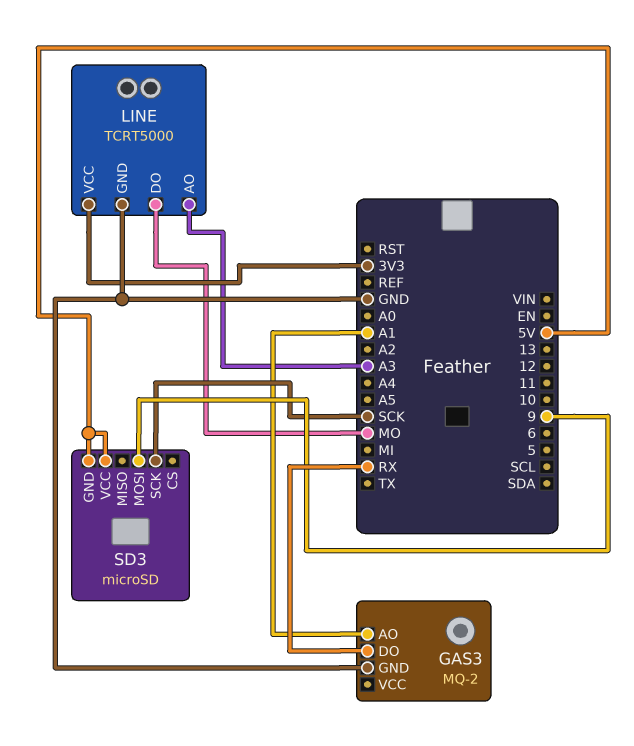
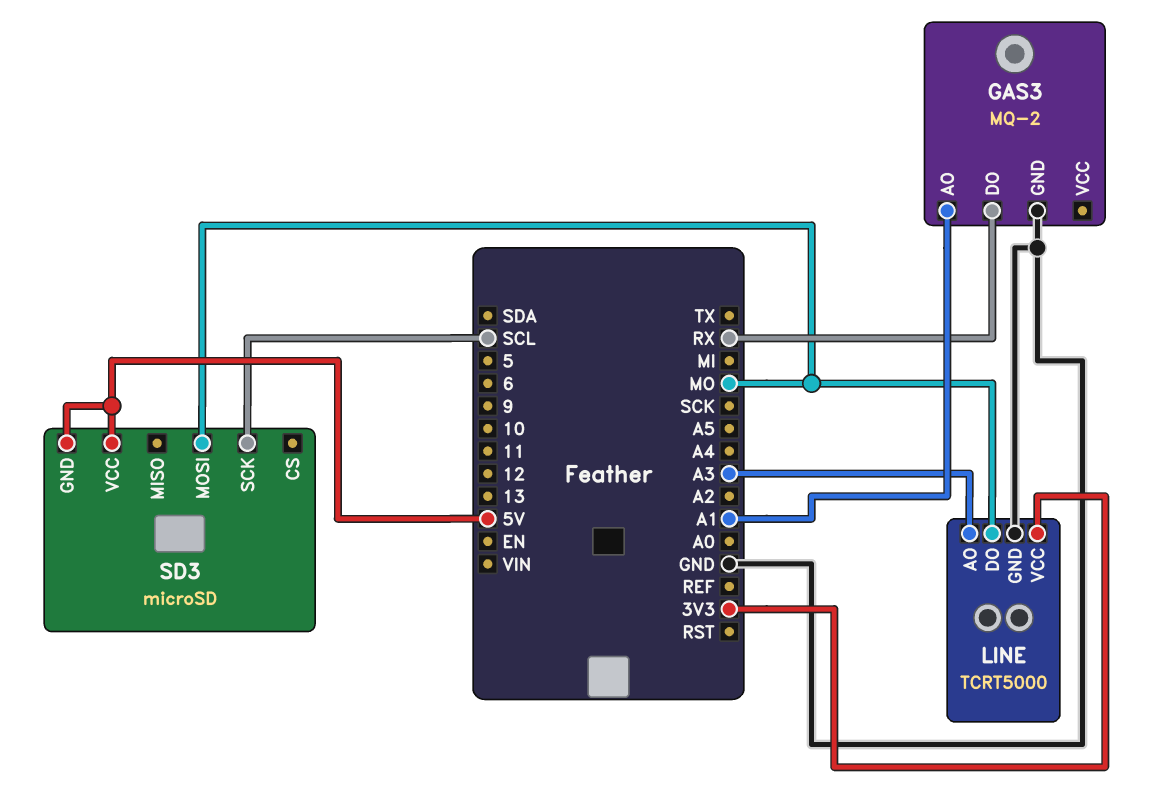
SD3 pin MOSI: 9 -> MO
SD3 pin SCK: SCK -> SCL

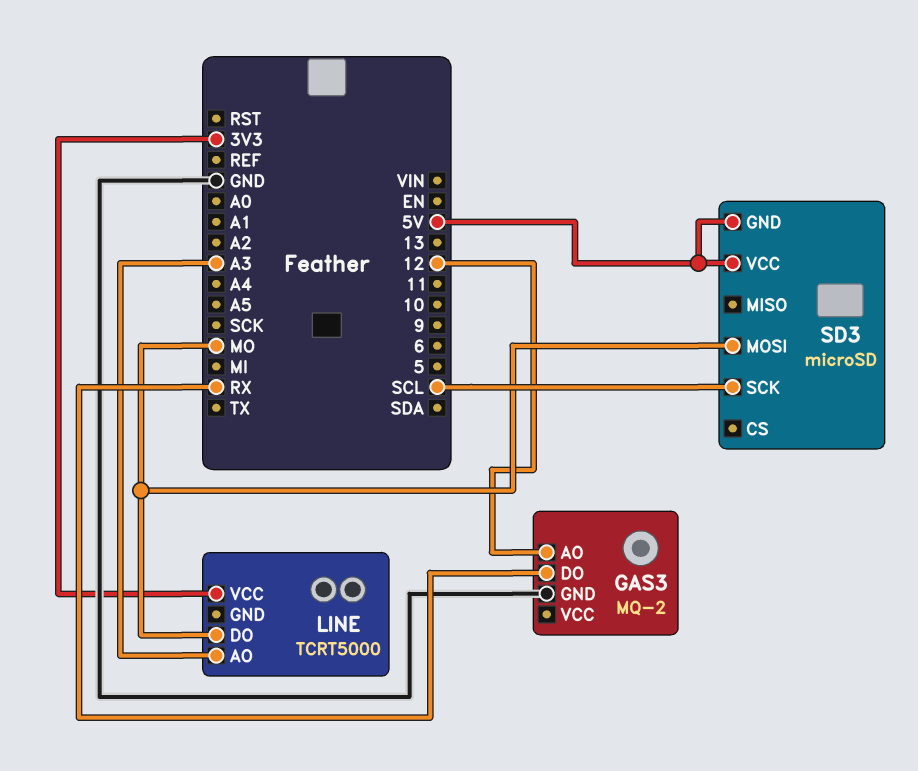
GAS3 pin AO: A1 -> 12
LINE pin GND: GND -> none

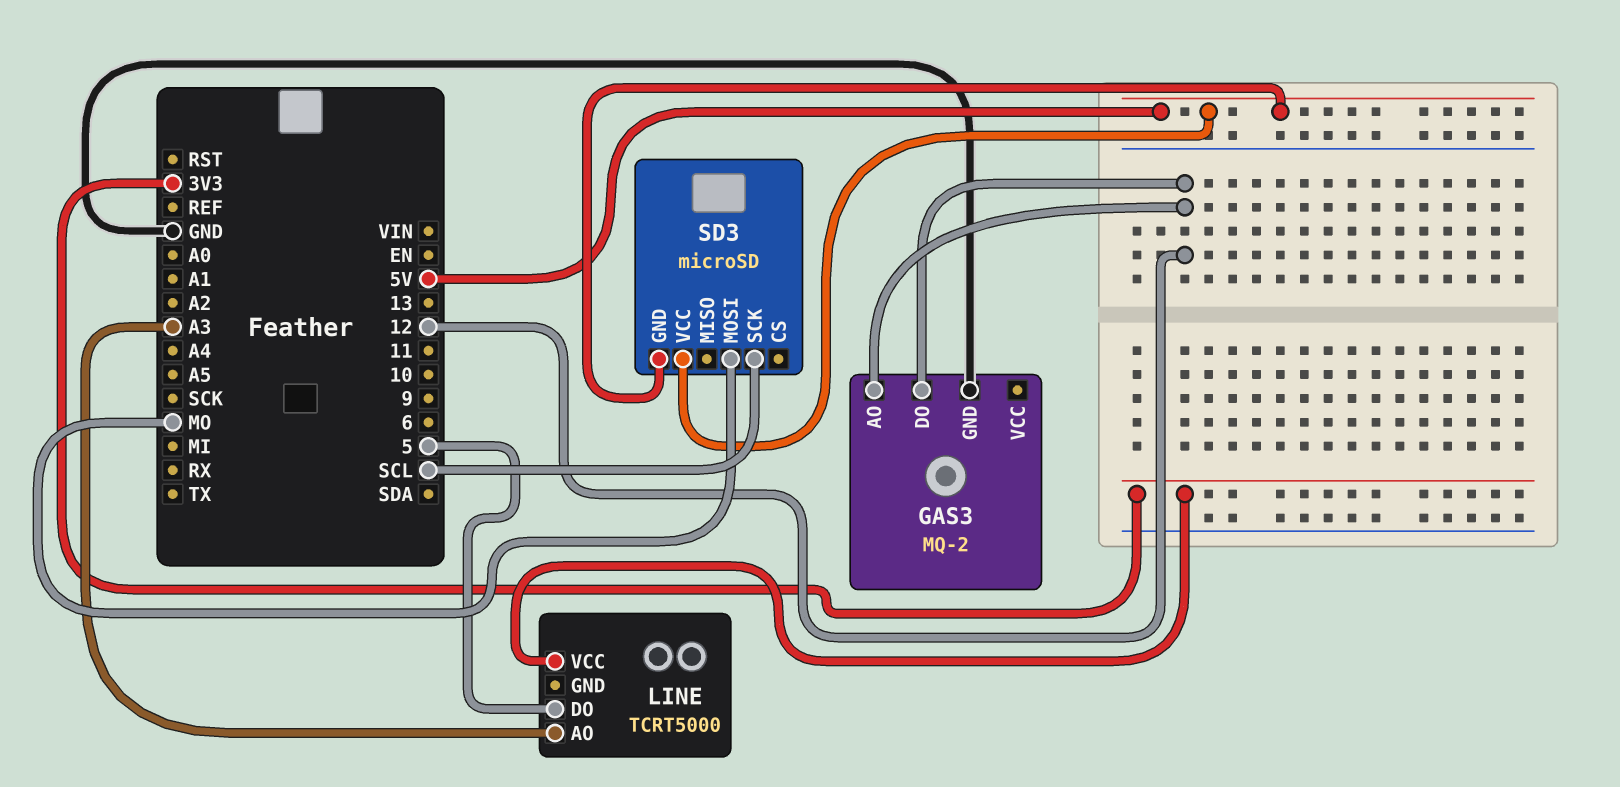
GAS3 pin DO: RX -> 12
LINE pin DO: MO -> 5

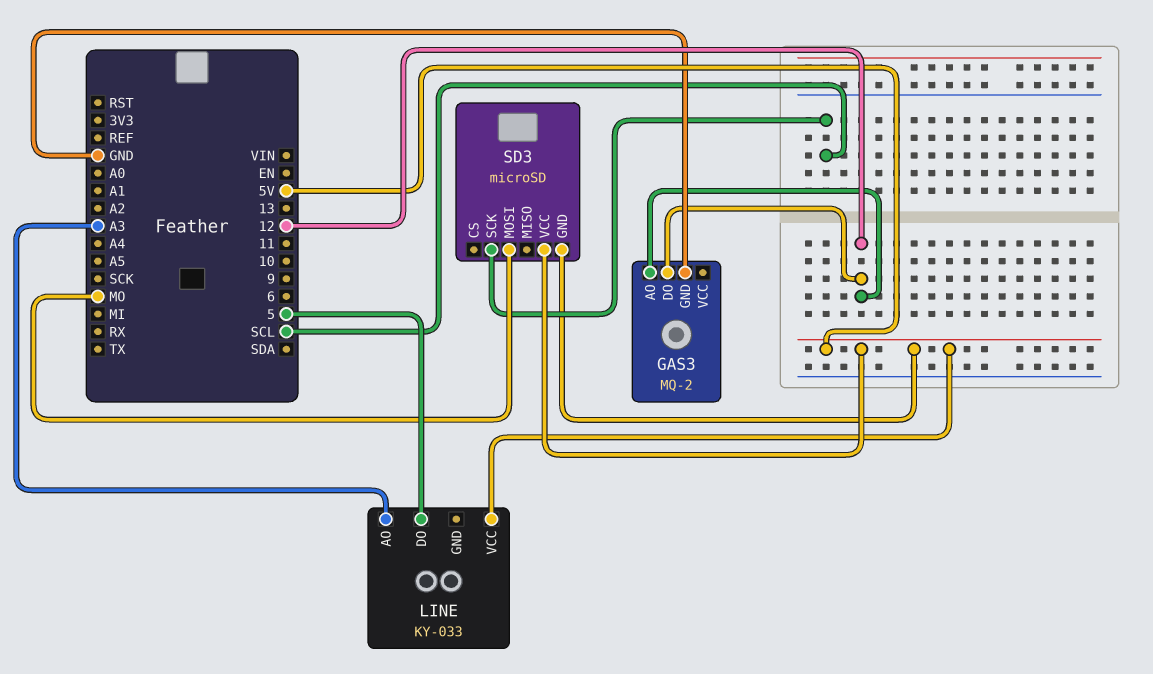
LINE: TCRT5000 -> KY-033
LINE pin VCC: 3V3 -> 5V

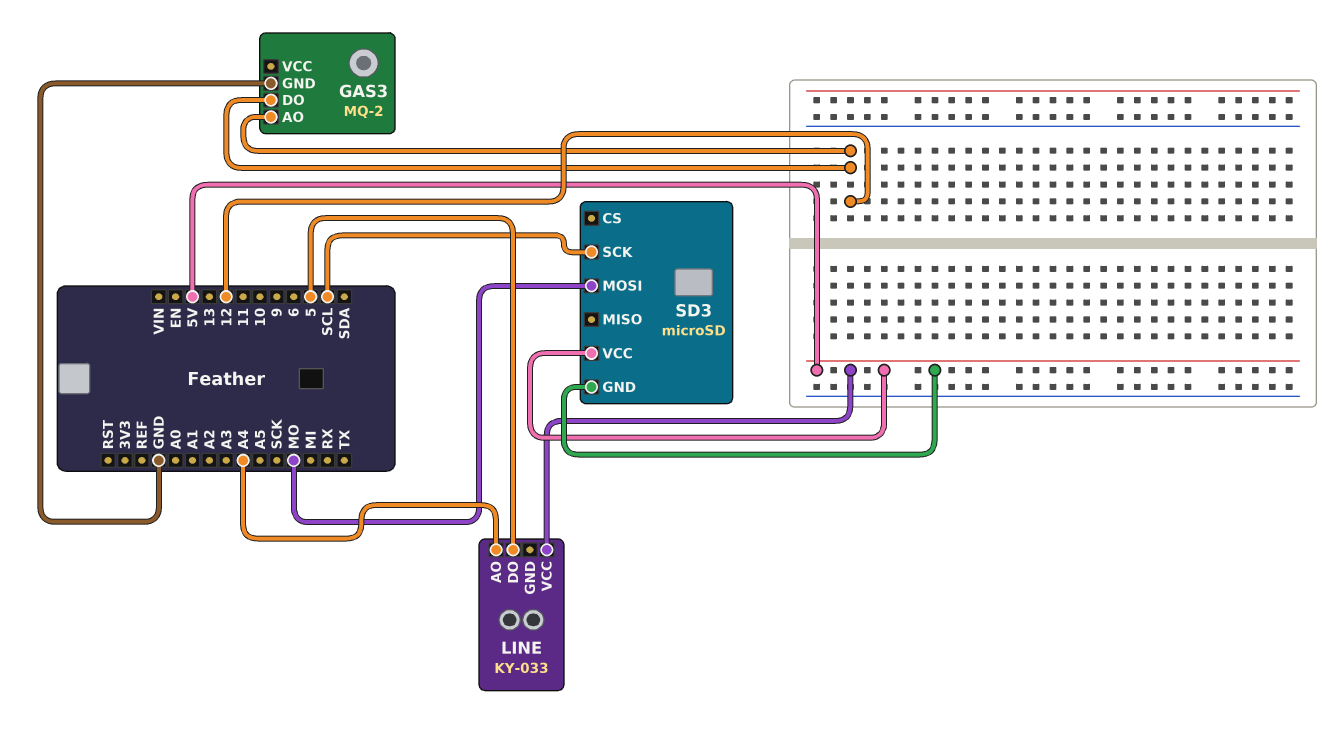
LINE pin AO: A3 -> A4

